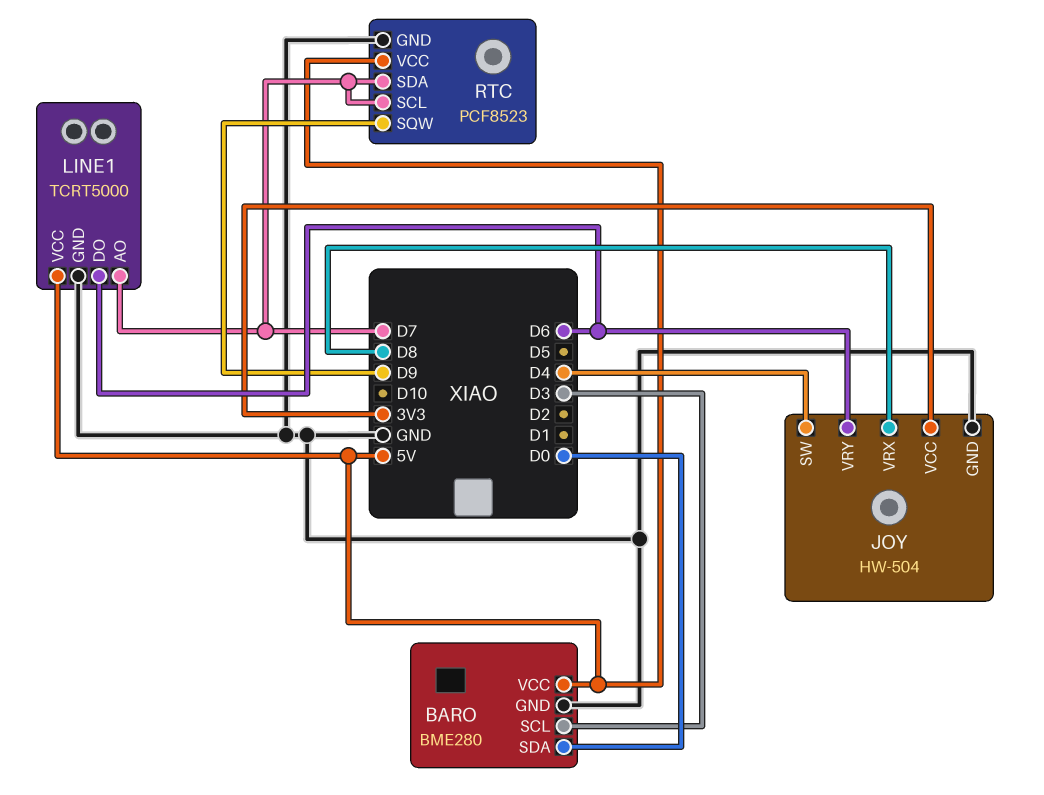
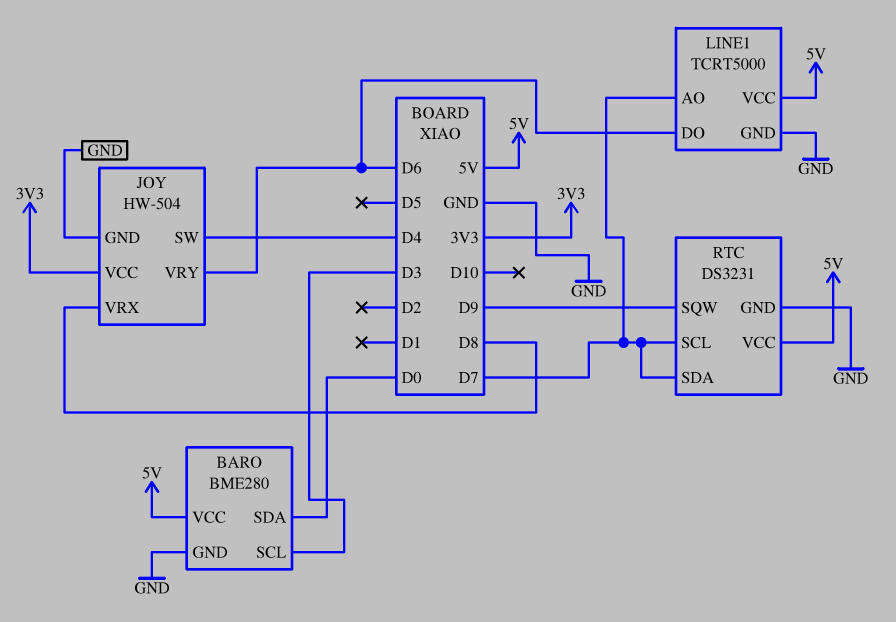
RTC: PCF8523 -> DS3231

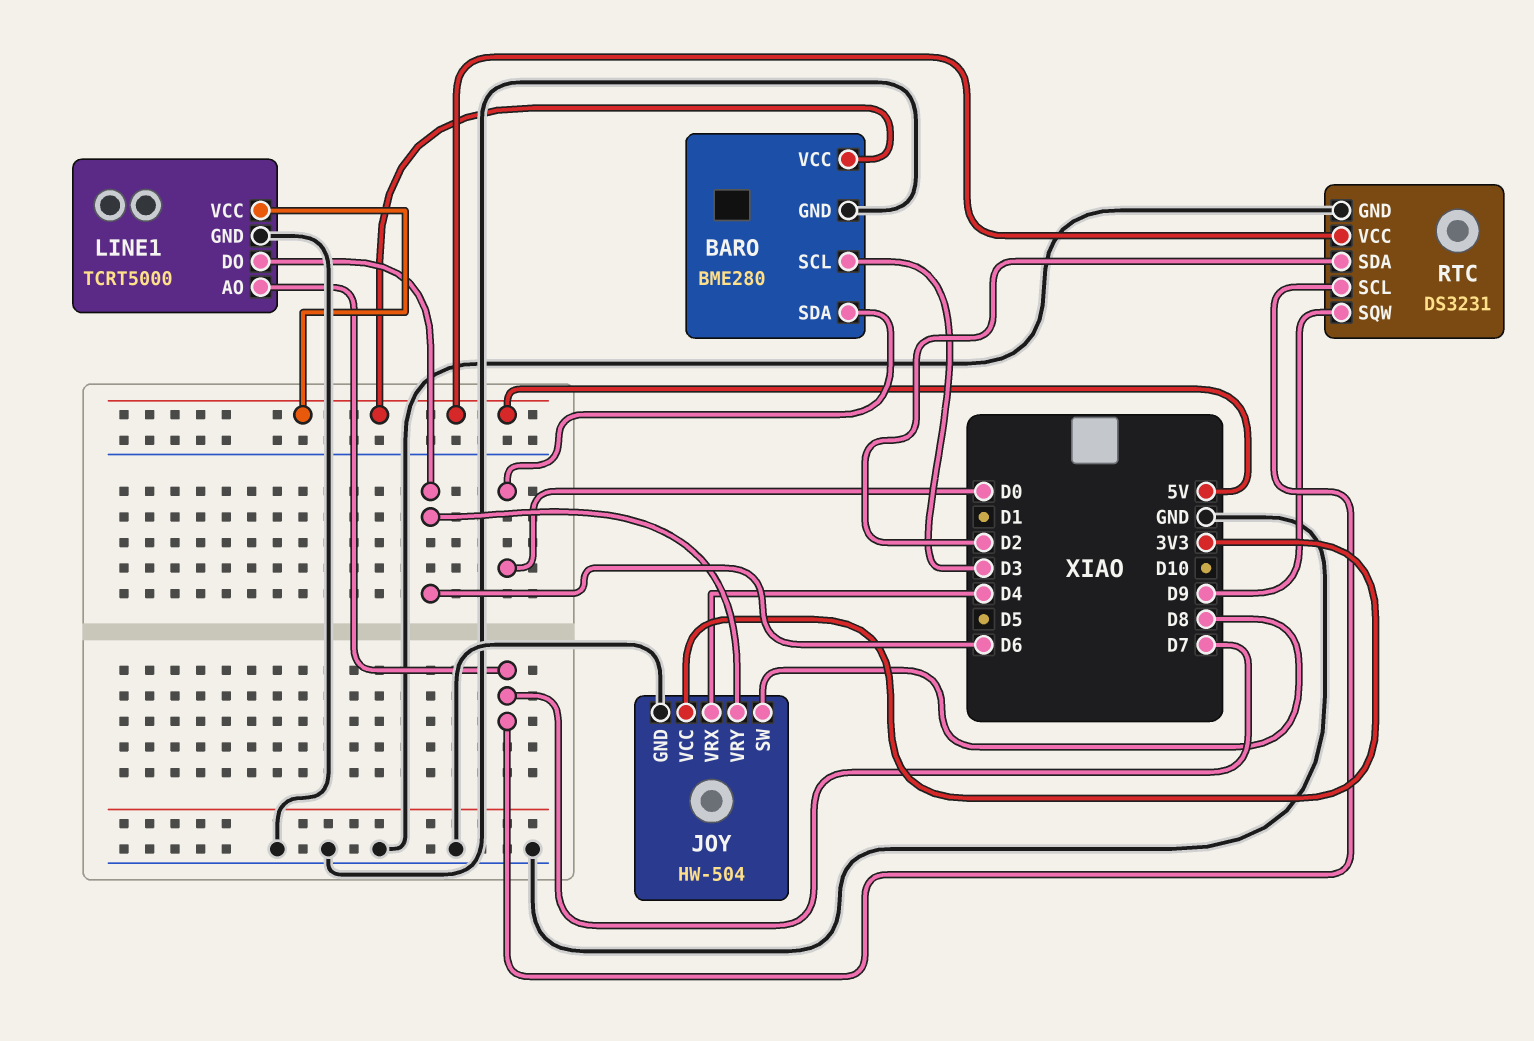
JOY pin SW: D4 -> D8
JOY pin VRX: D8 -> D4
RTC pin SDA: D7 -> D2

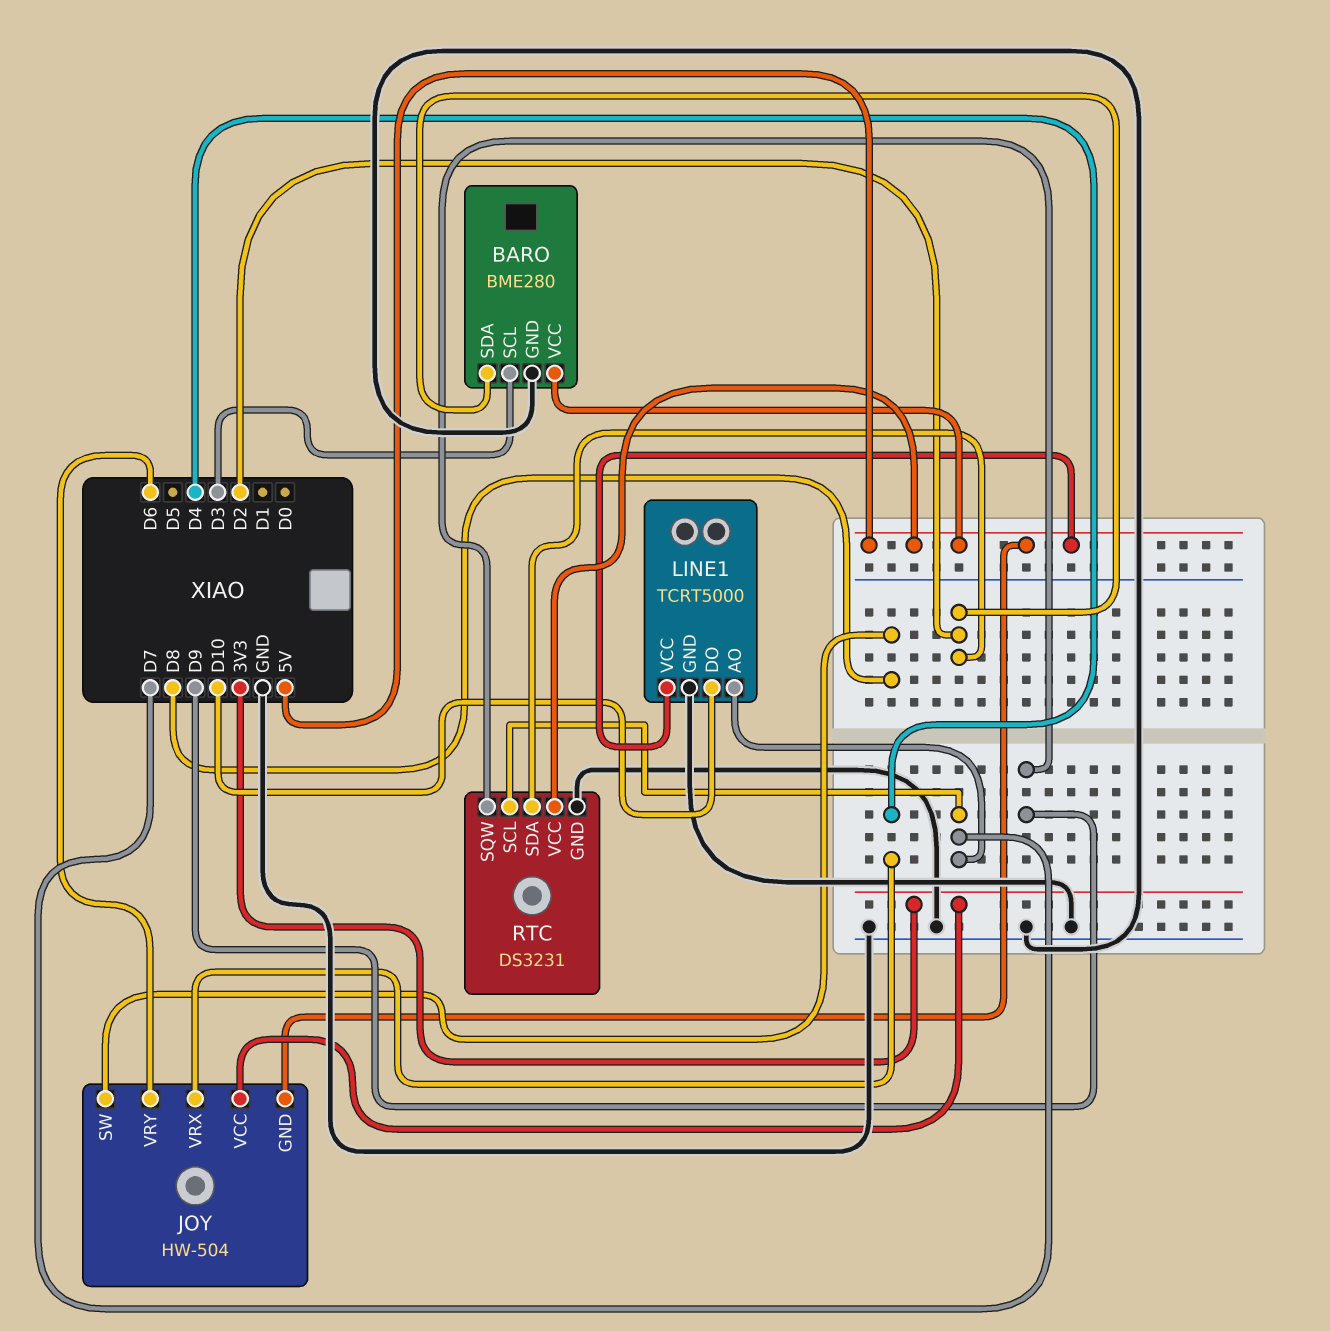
BARO pin SDA: D0 -> D2
JOY pin GND: GND -> 5V
LINE1 pin DO: D6 -> D10

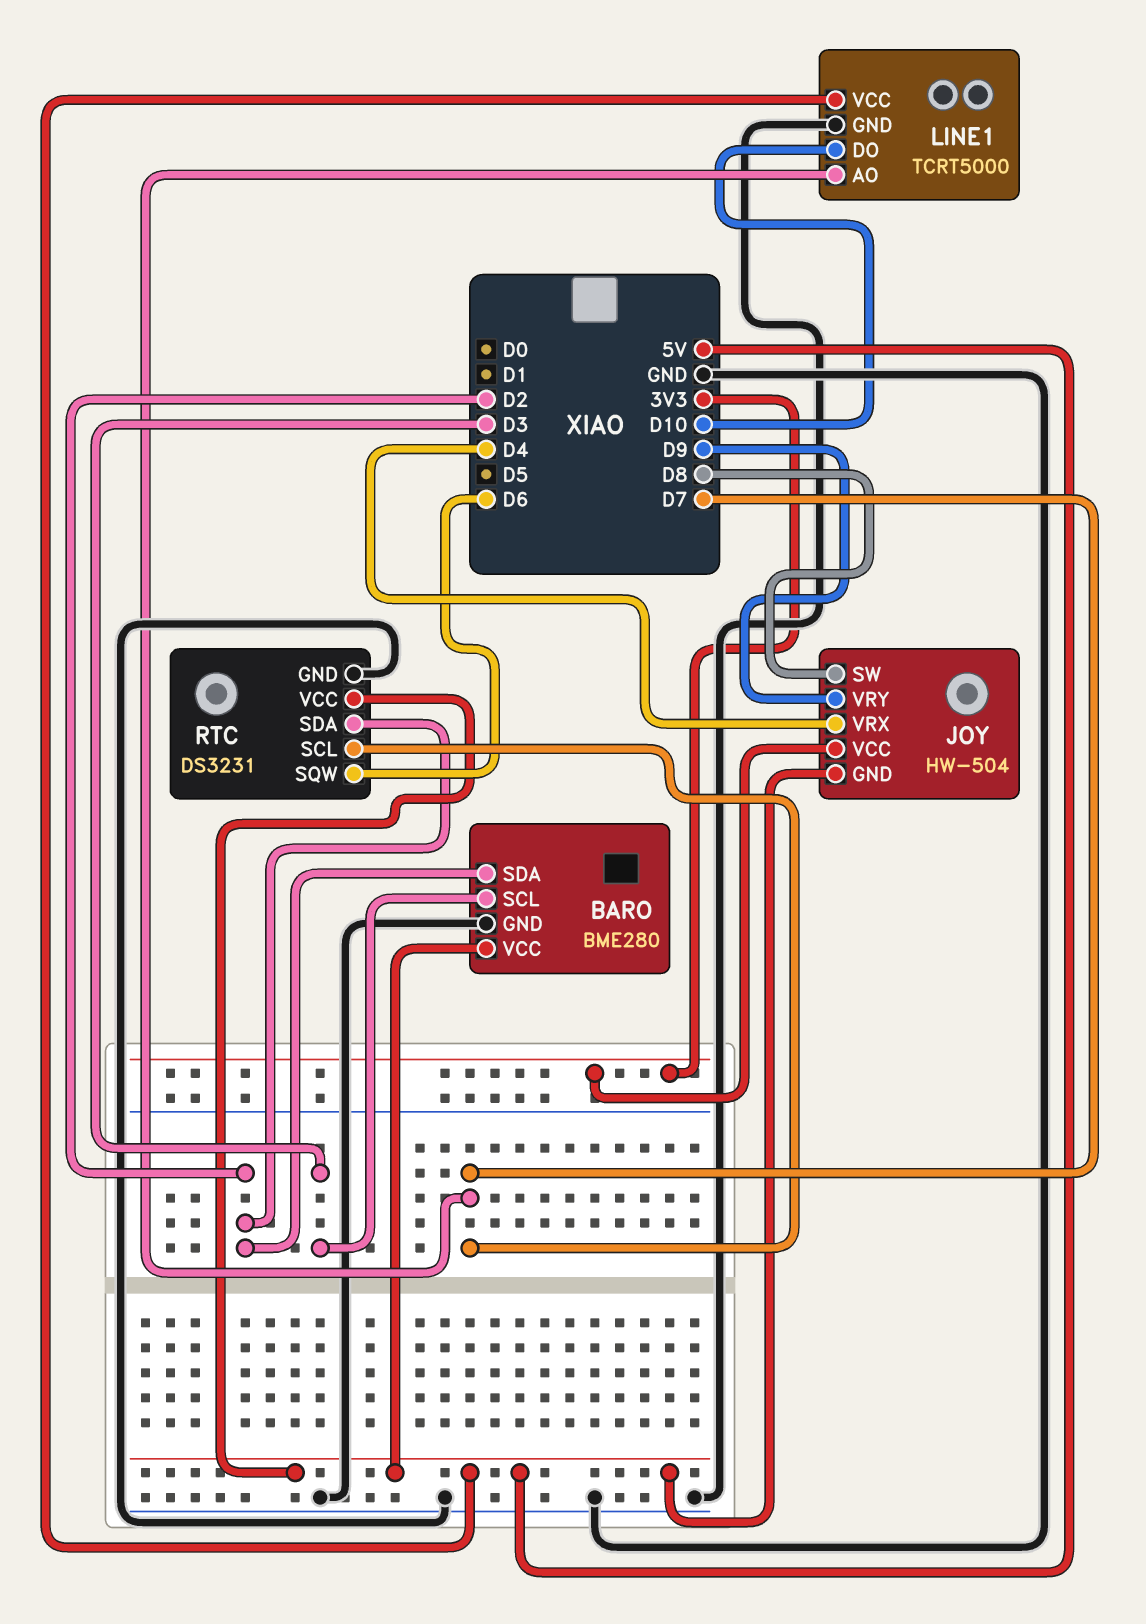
JOY pin VRY: D6 -> D9
RTC pin SQW: D9 -> D6

